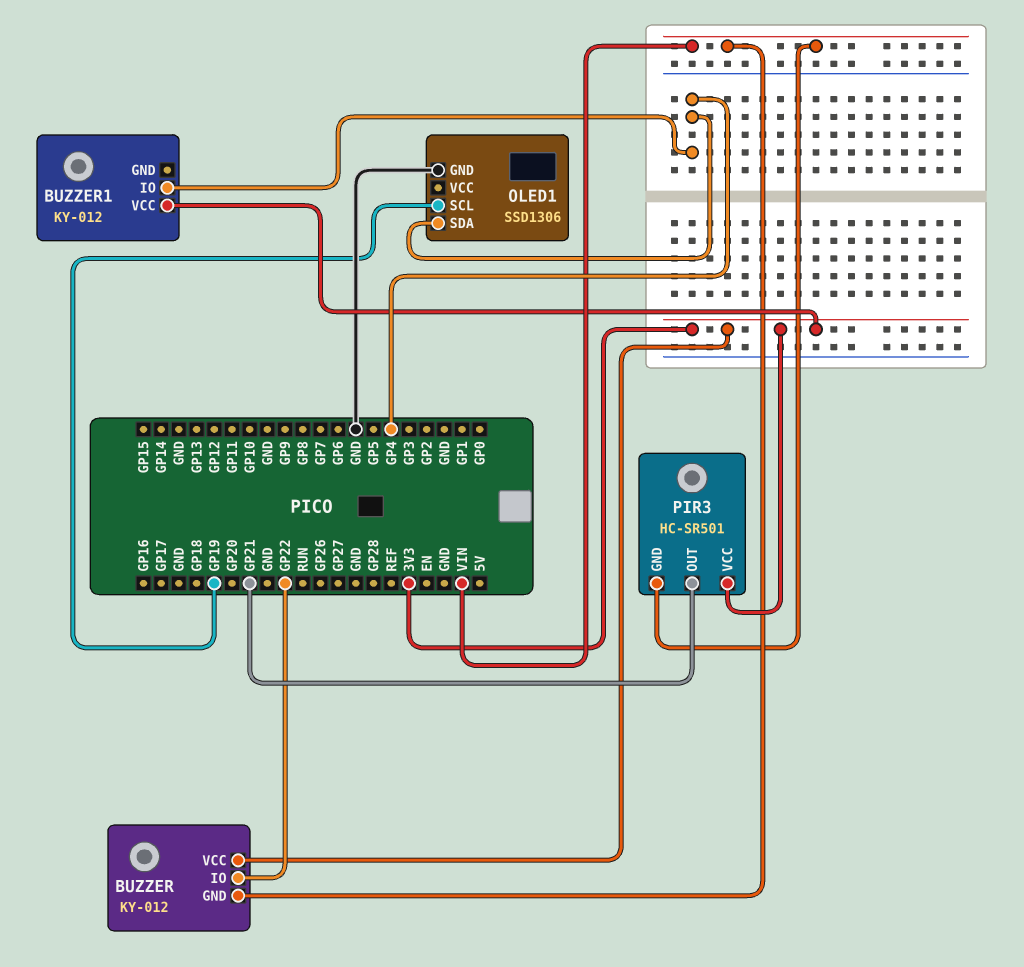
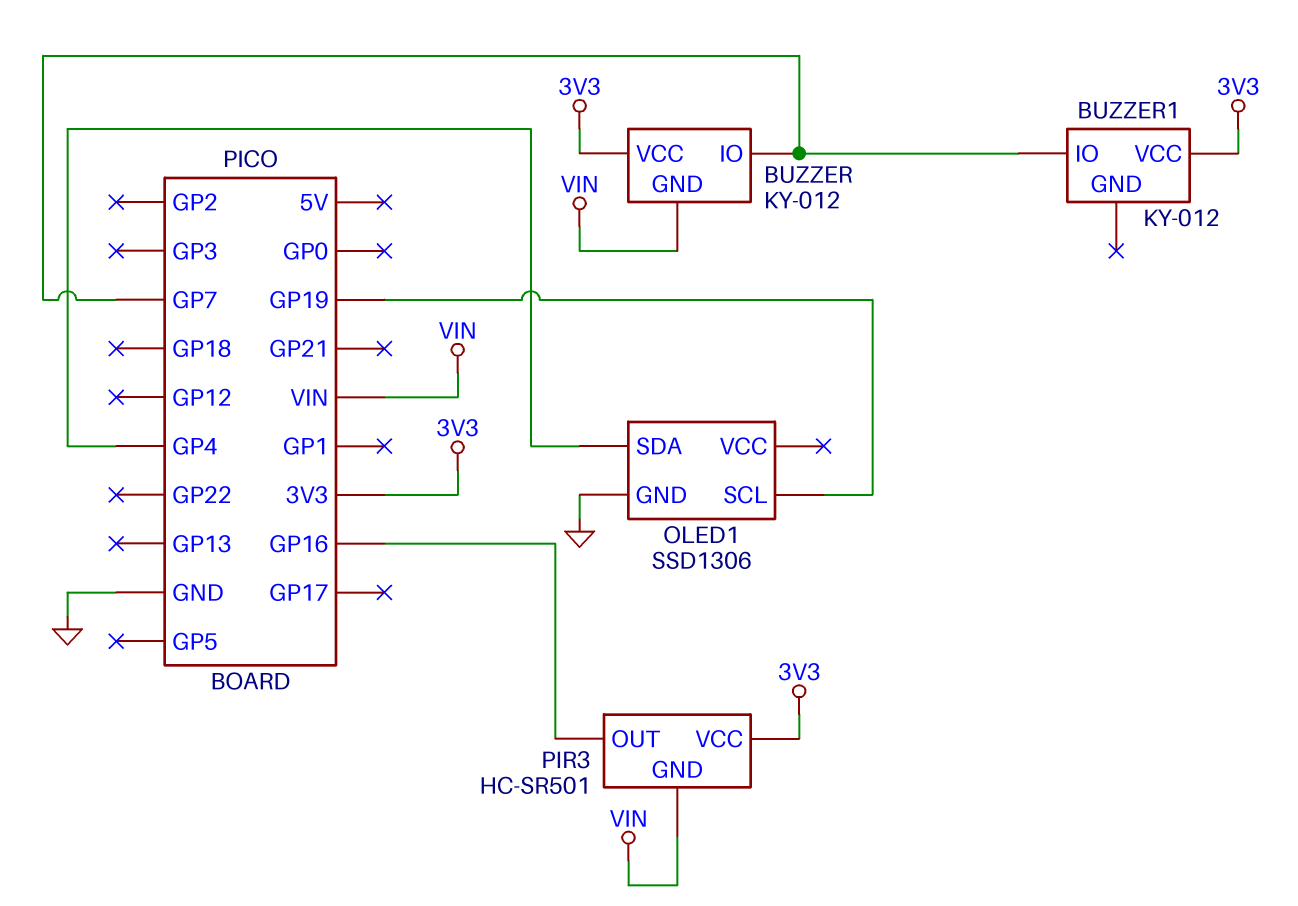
BUZZER pin IO: GP22 -> GP7
BUZZER1 pin IO: GP4 -> GP7
PIR3 pin OUT: GP21 -> GP16

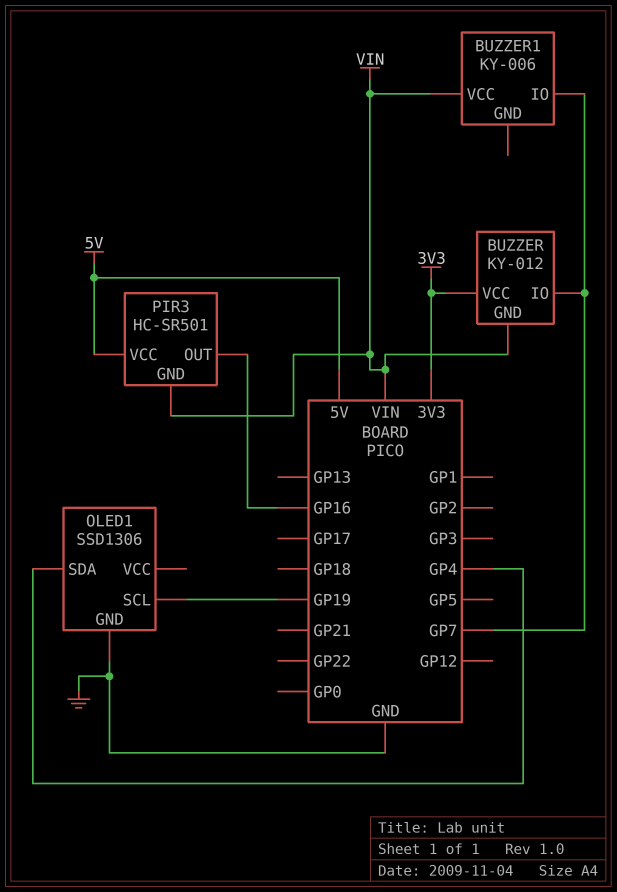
BUZZER1: KY-012 -> KY-006
BUZZER1 pin VCC: 3V3 -> VIN
PIR3 pin VCC: 3V3 -> 5V

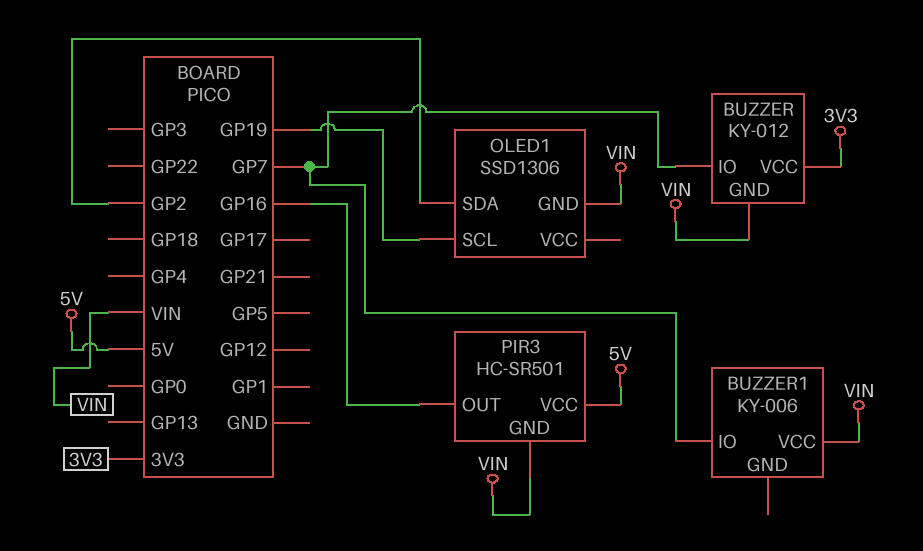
OLED1 pin GND: GND -> VIN
OLED1 pin SDA: GP4 -> GP2

